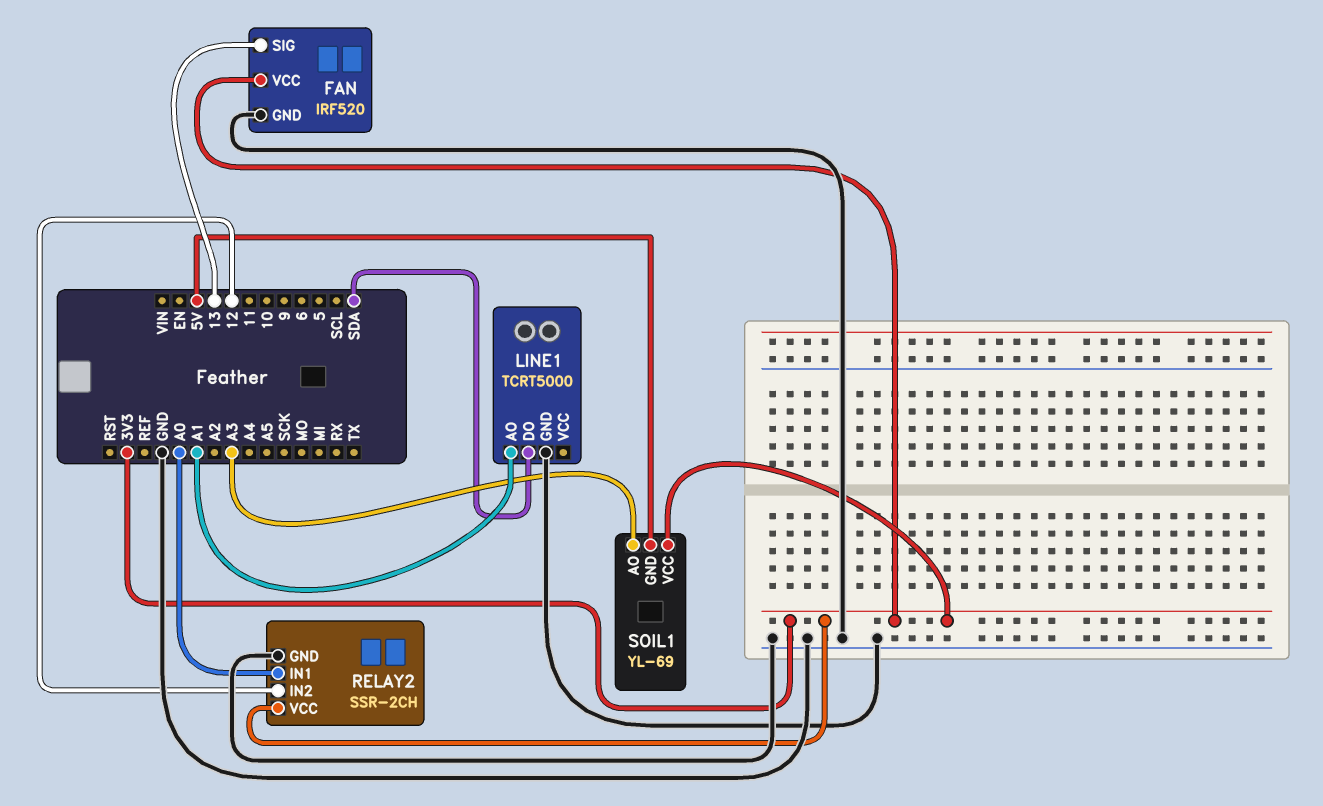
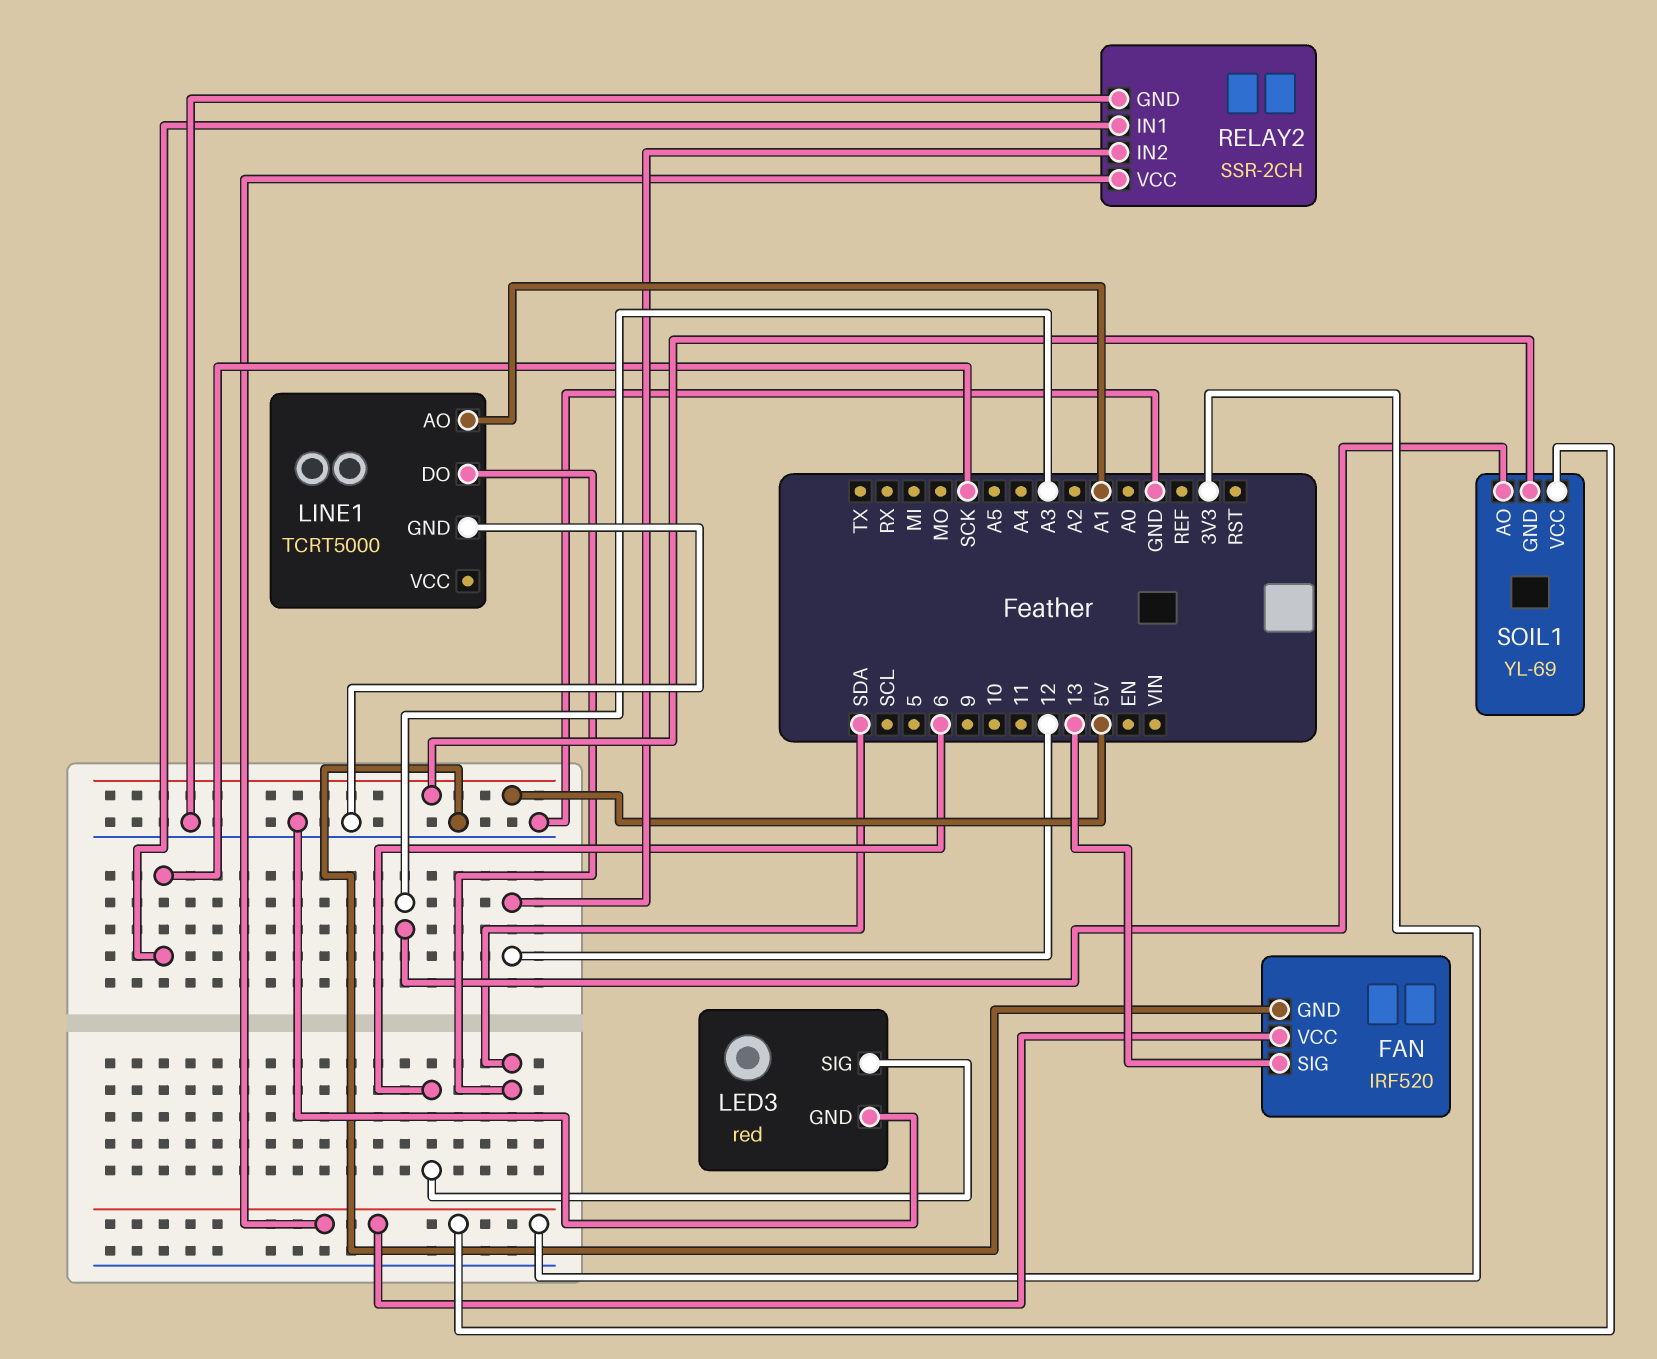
LED3: none -> red
LED3 pin GND: none -> GND
LED3 pin SIG: none -> 6
RELAY2 pin IN1: A0 -> SCK

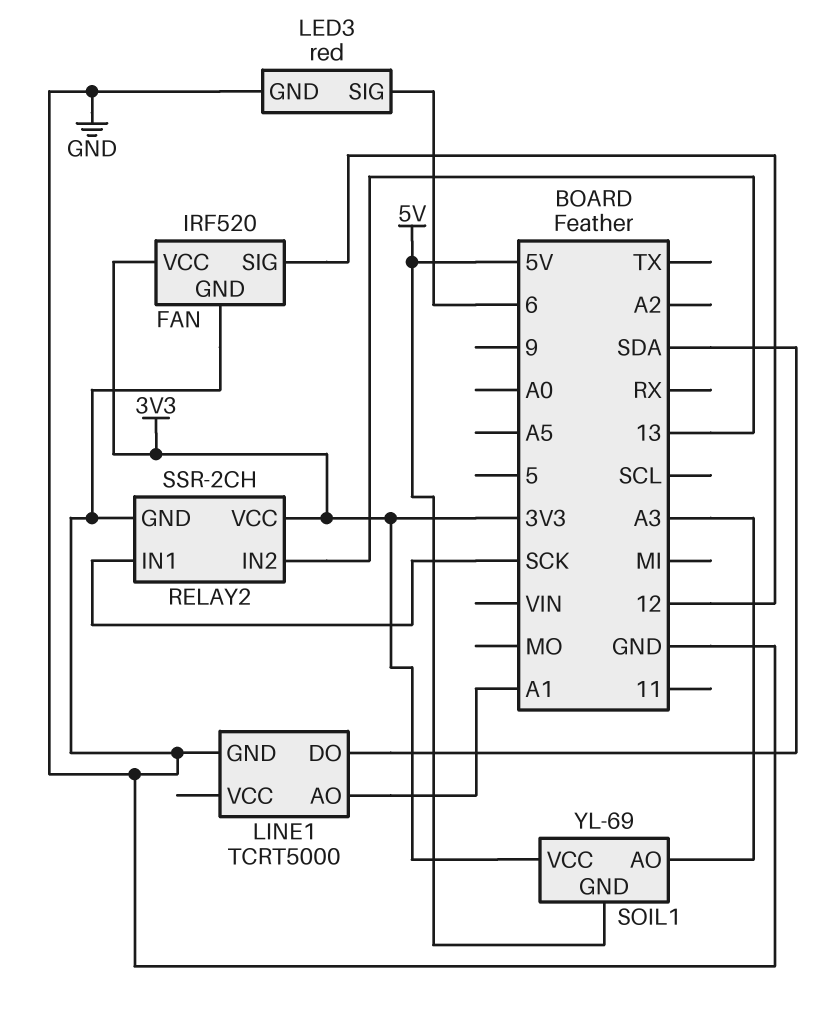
FAN pin SIG: 13 -> 12
RELAY2 pin IN2: 12 -> 13

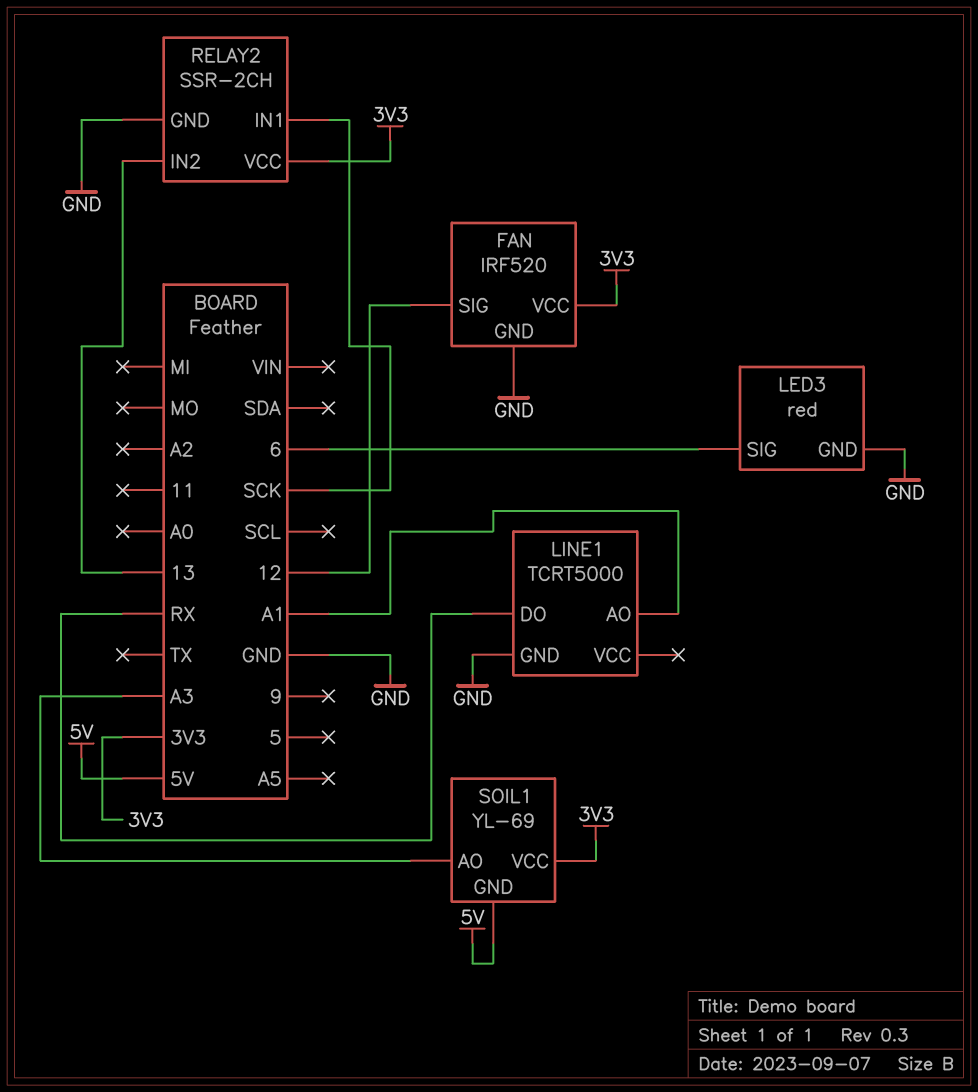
LINE1 pin DO: SDA -> RX

